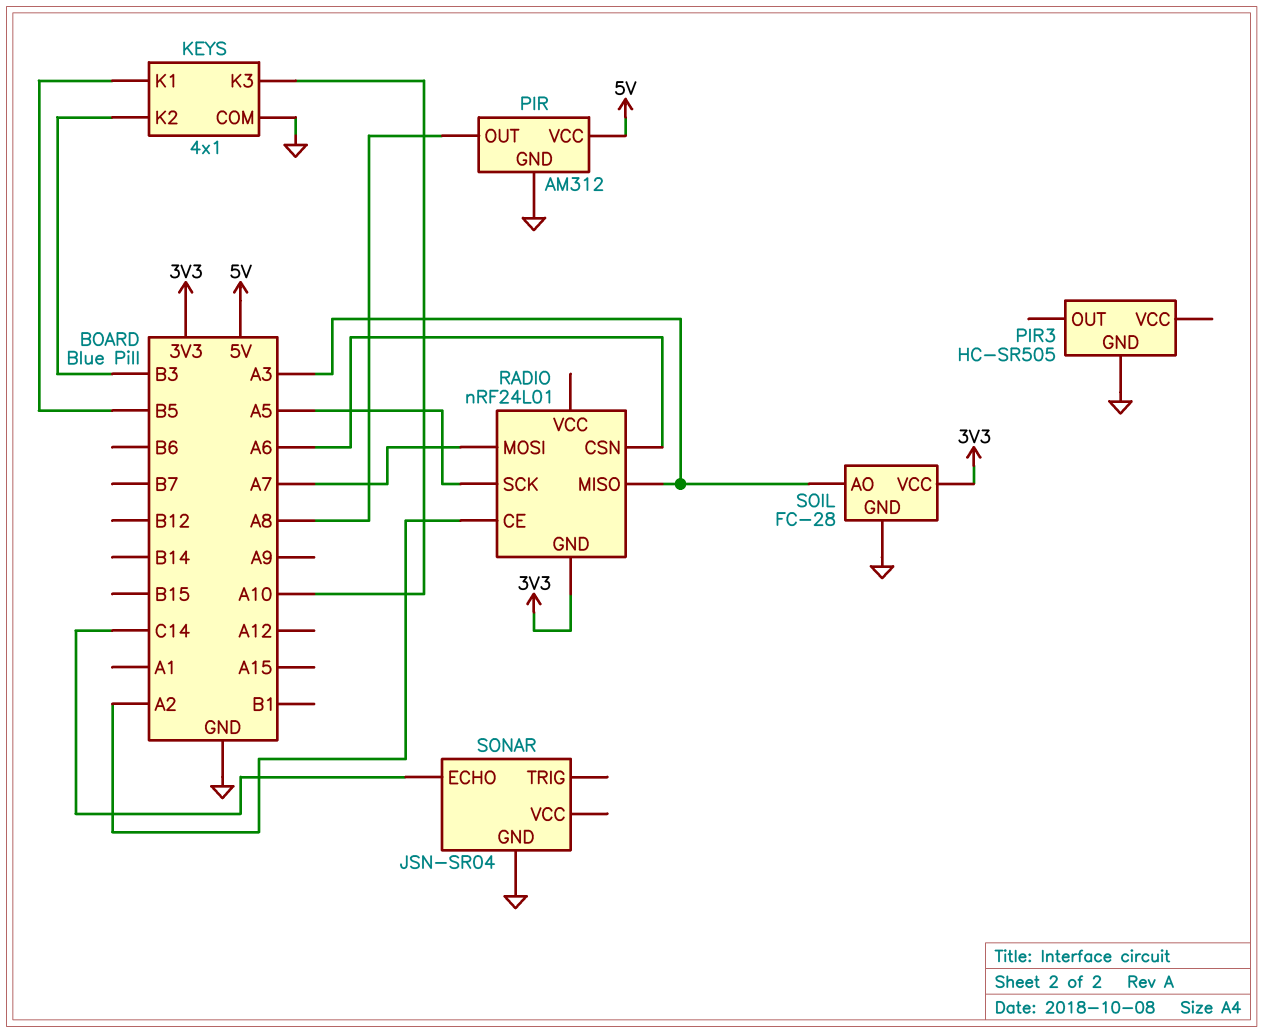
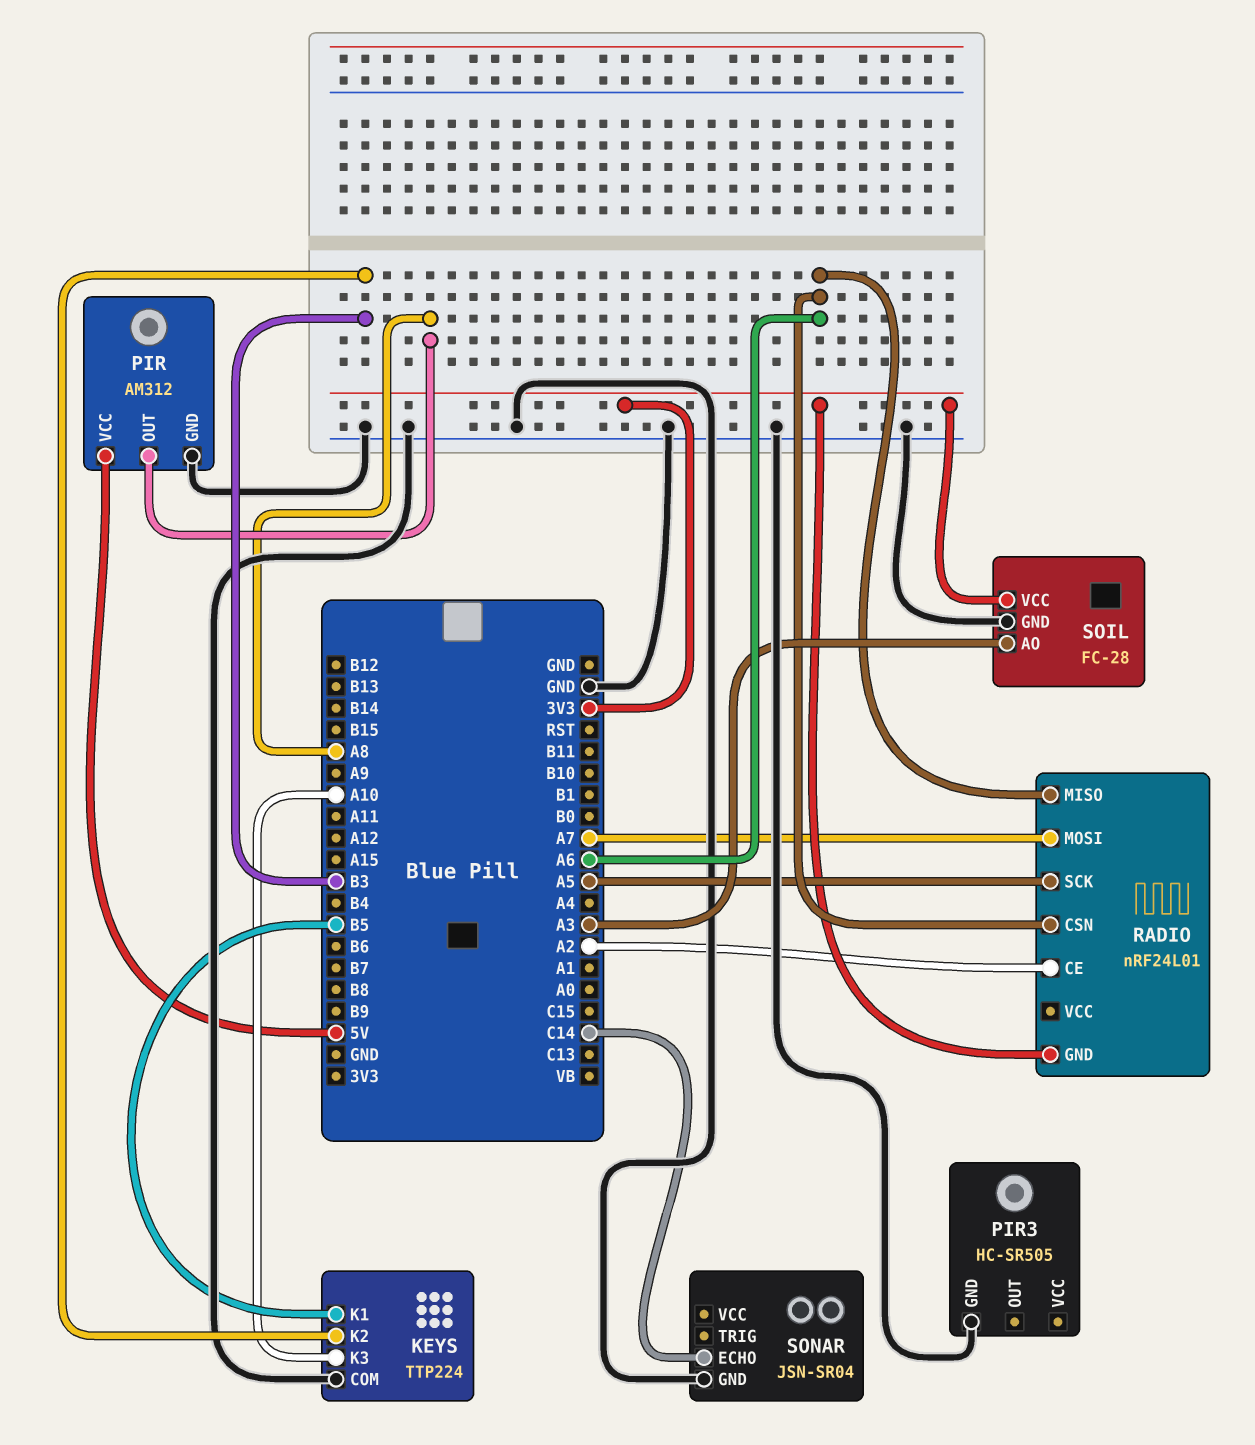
KEYS: 4x1 -> TTP224
RADIO pin MISO: A3 -> A6

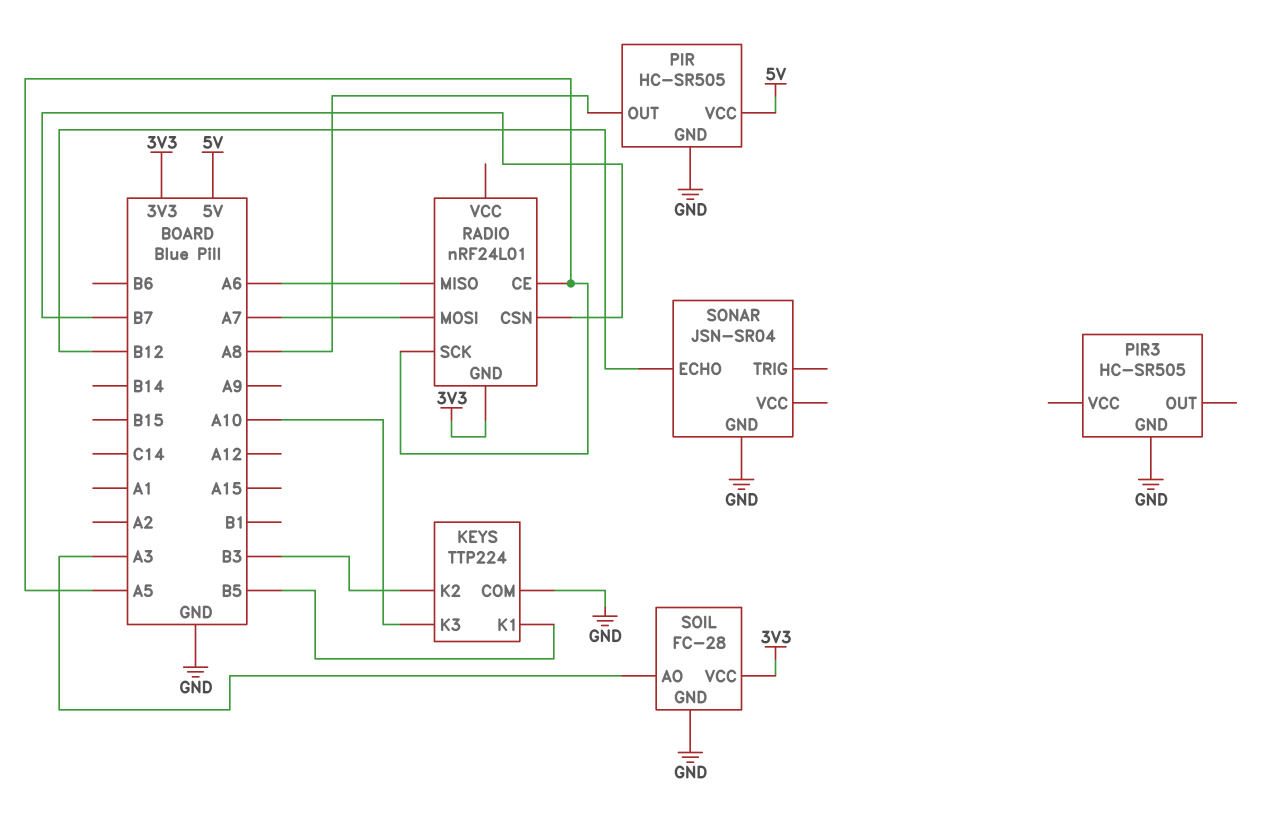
PIR: AM312 -> HC-SR505
RADIO pin CE: A2 -> A5
RADIO pin CSN: A6 -> B7
SONAR pin ECHO: C14 -> B12

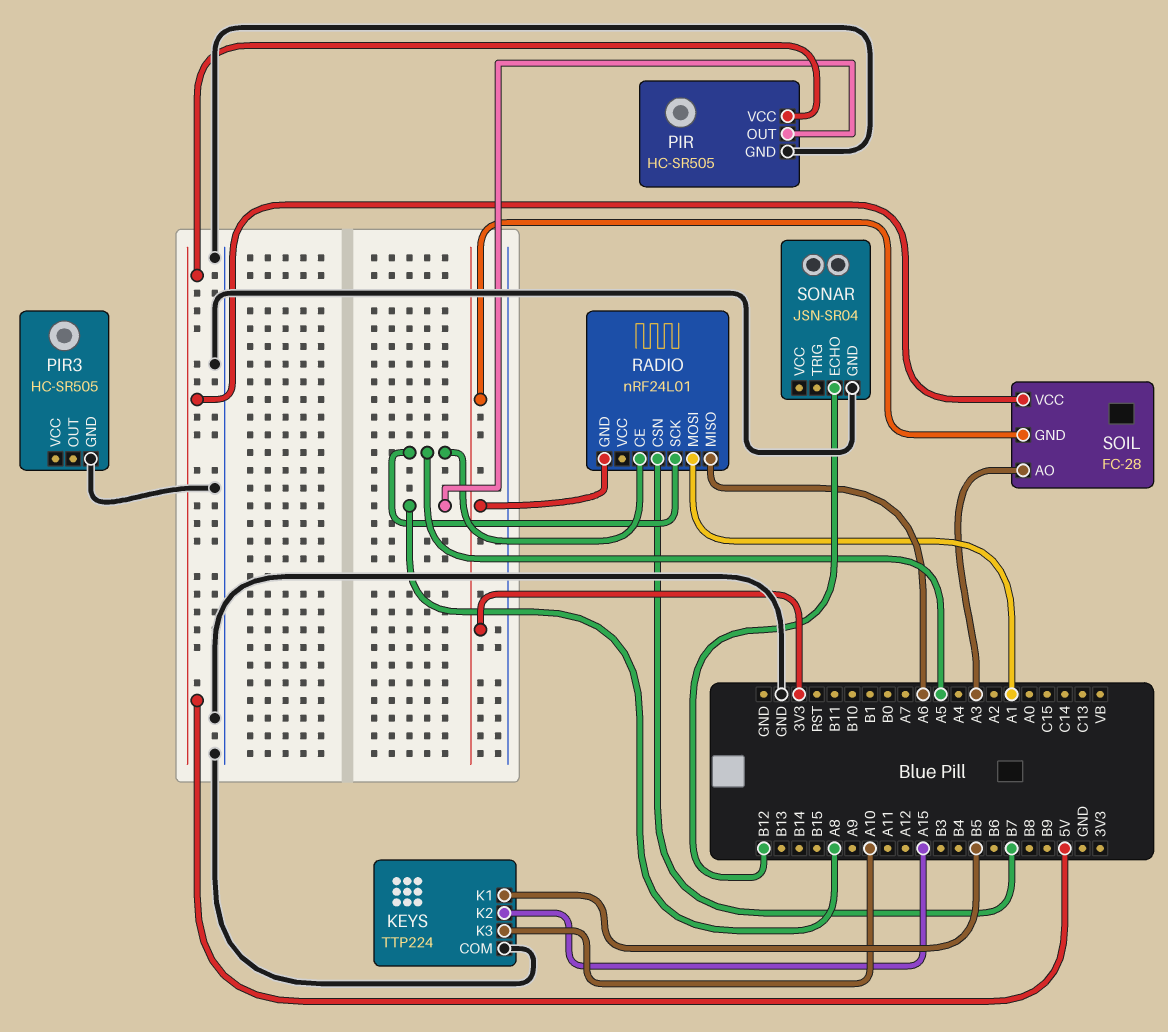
KEYS pin K2: B3 -> A15
RADIO pin MOSI: A7 -> A1
SOIL pin GND: GND -> 3V3
SOIL pin VCC: 3V3 -> 5V

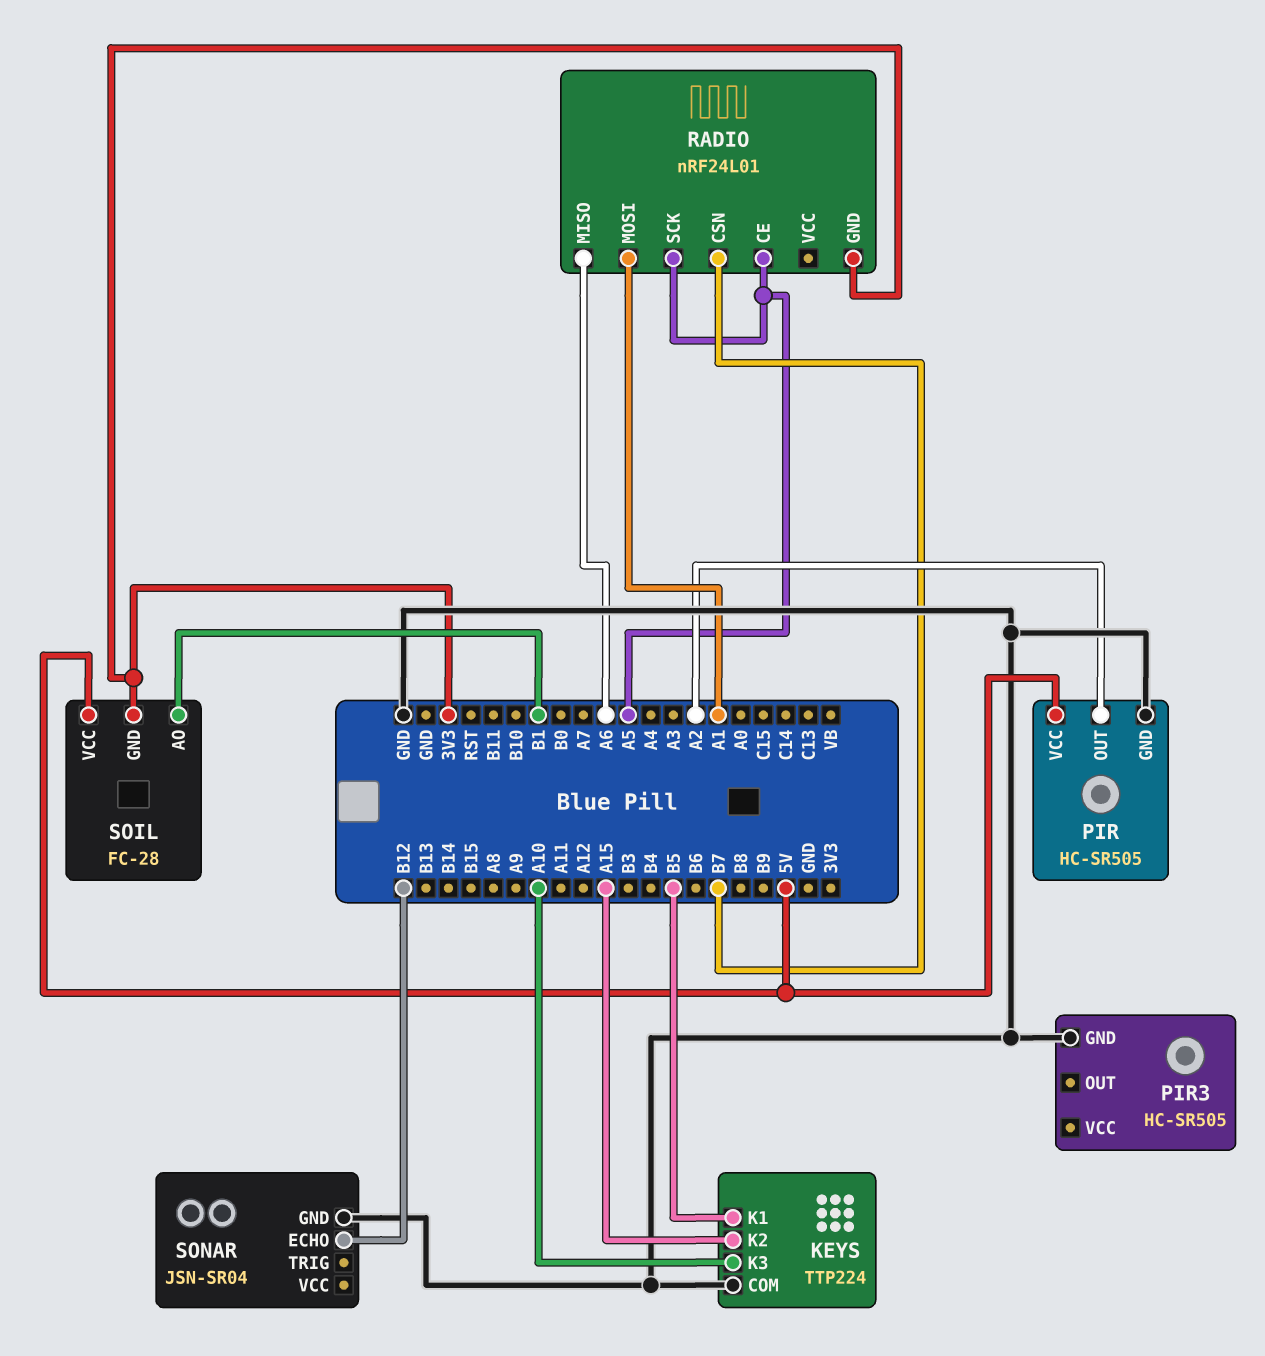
PIR pin OUT: A8 -> A2
SOIL pin AO: A3 -> B1

